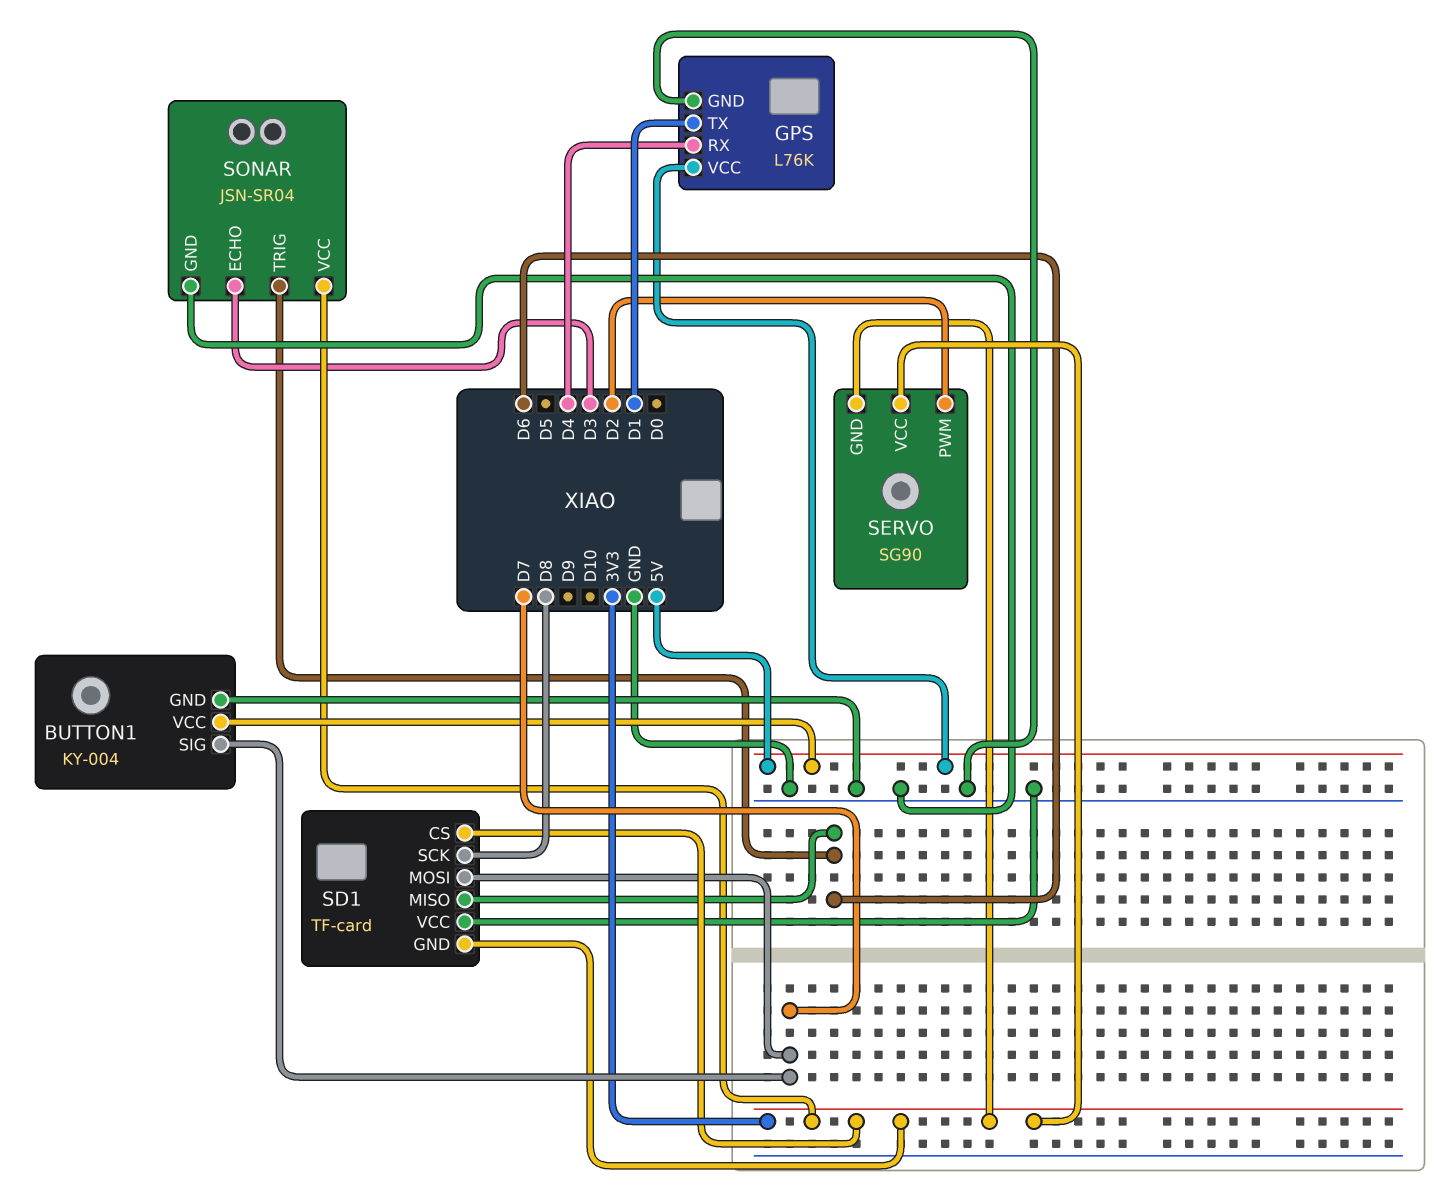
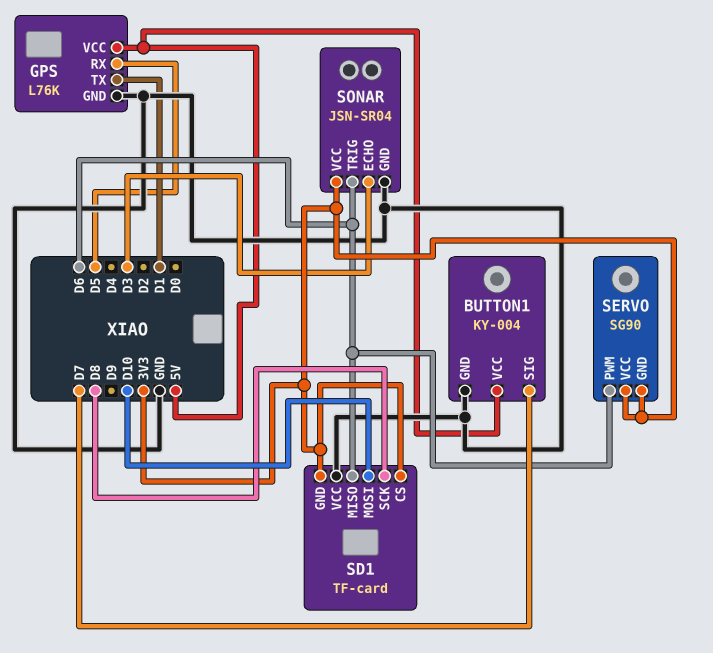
GPS pin RX: D4 -> D5
SD1 pin MOSI: D7 -> D10
SERVO pin PWM: D2 -> D6

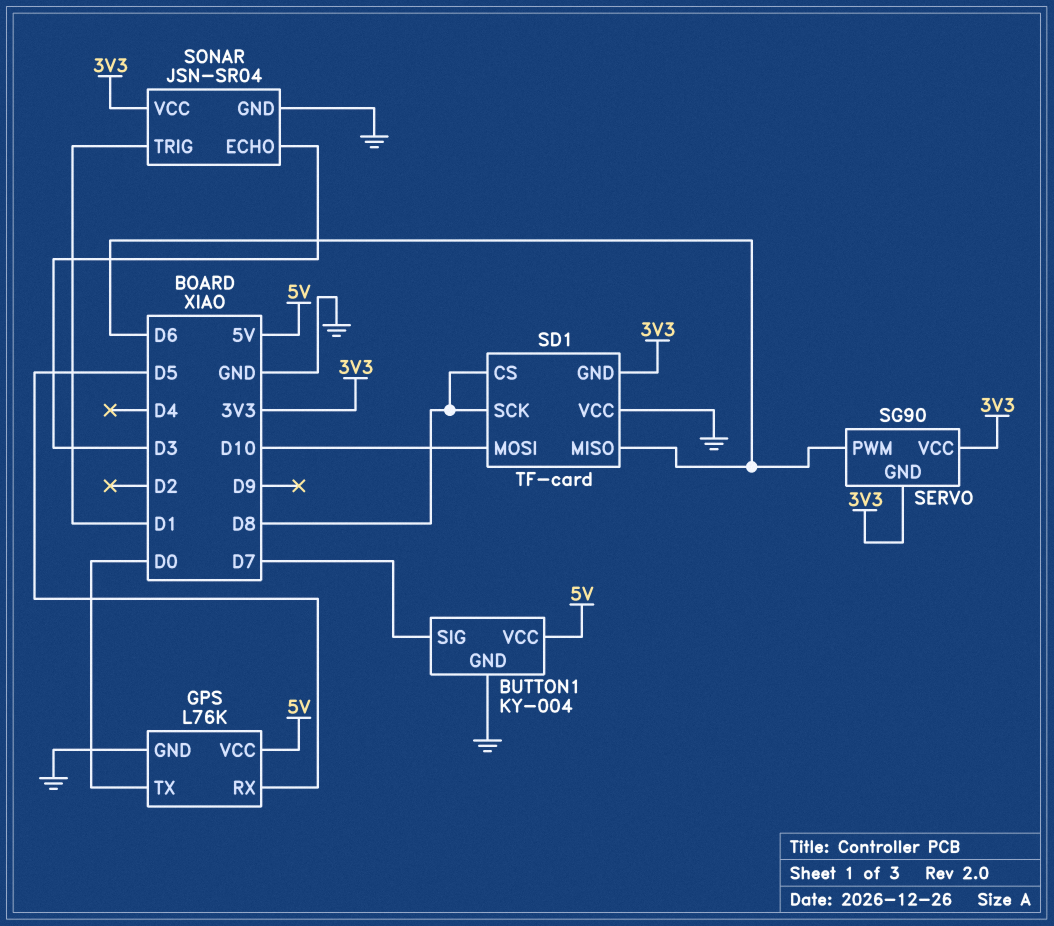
GPS pin TX: D1 -> D0
SD1 pin CS: 3V3 -> D8
SONAR pin TRIG: D6 -> D1

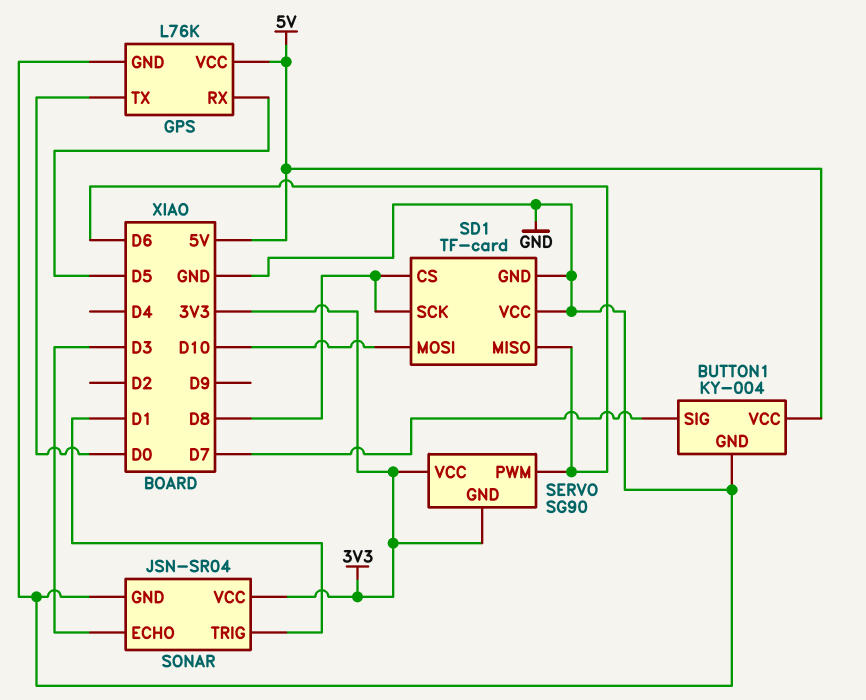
SD1 pin GND: 3V3 -> GND

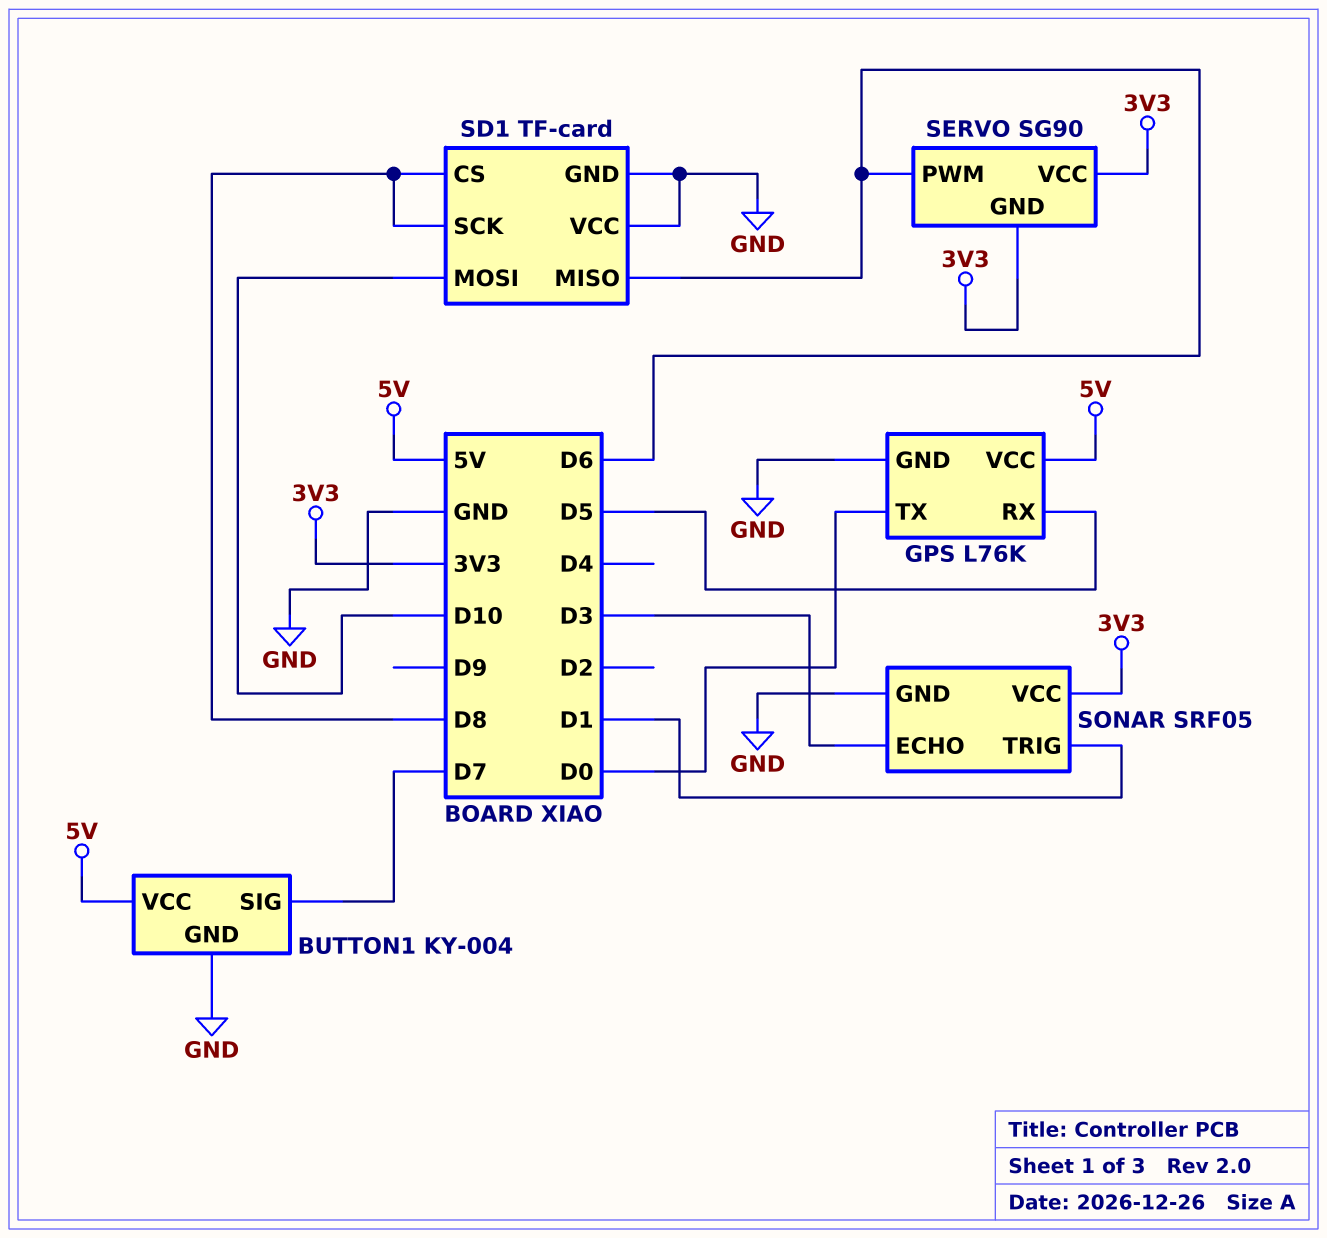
SONAR: JSN-SR04 -> SRF05

